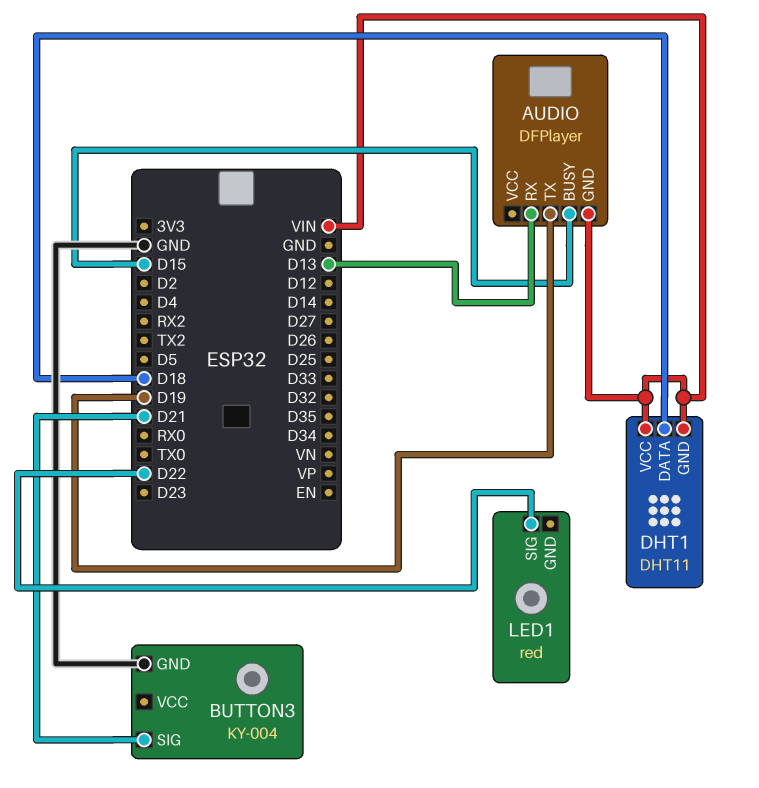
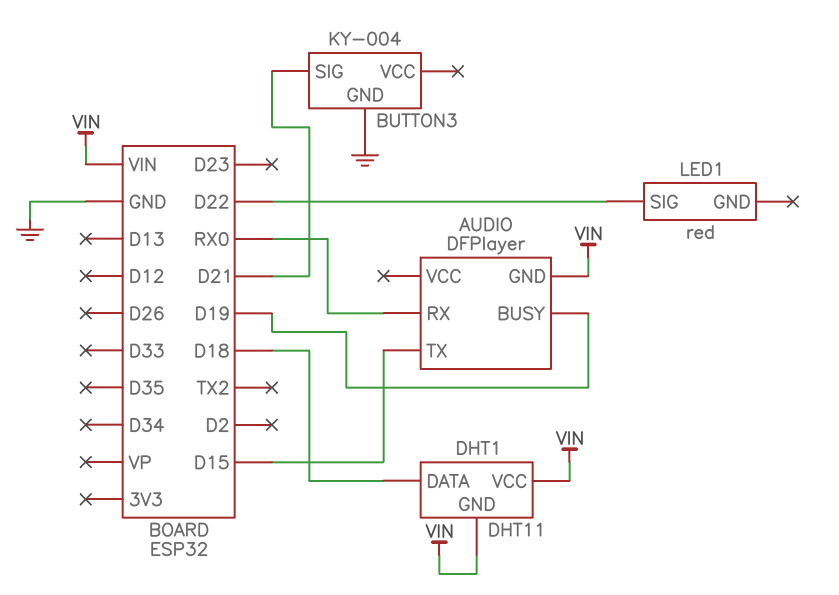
AUDIO pin BUSY: D15 -> D19
AUDIO pin RX: D13 -> RX0
AUDIO pin TX: D19 -> D15

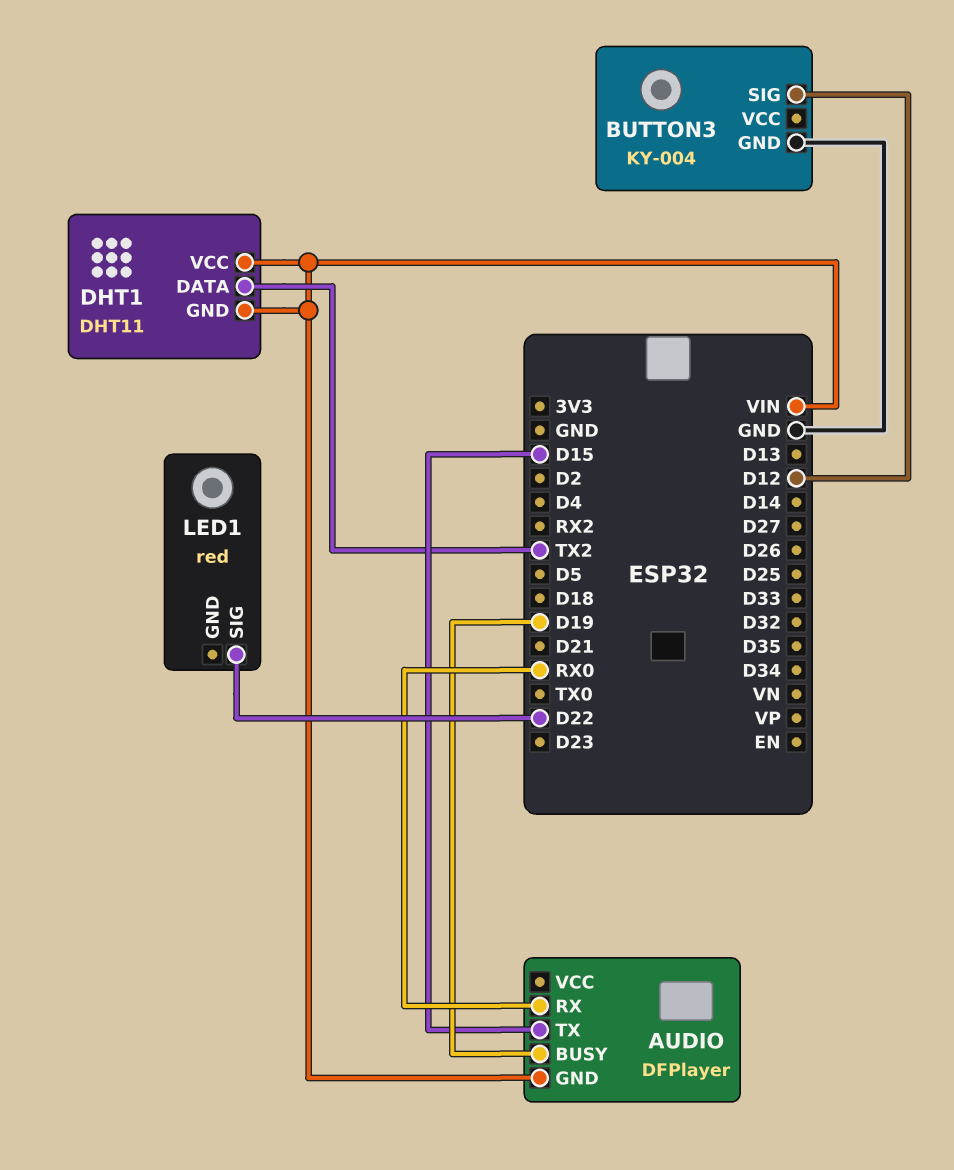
BUTTON3 pin SIG: D21 -> D12
DHT1 pin DATA: D18 -> TX2

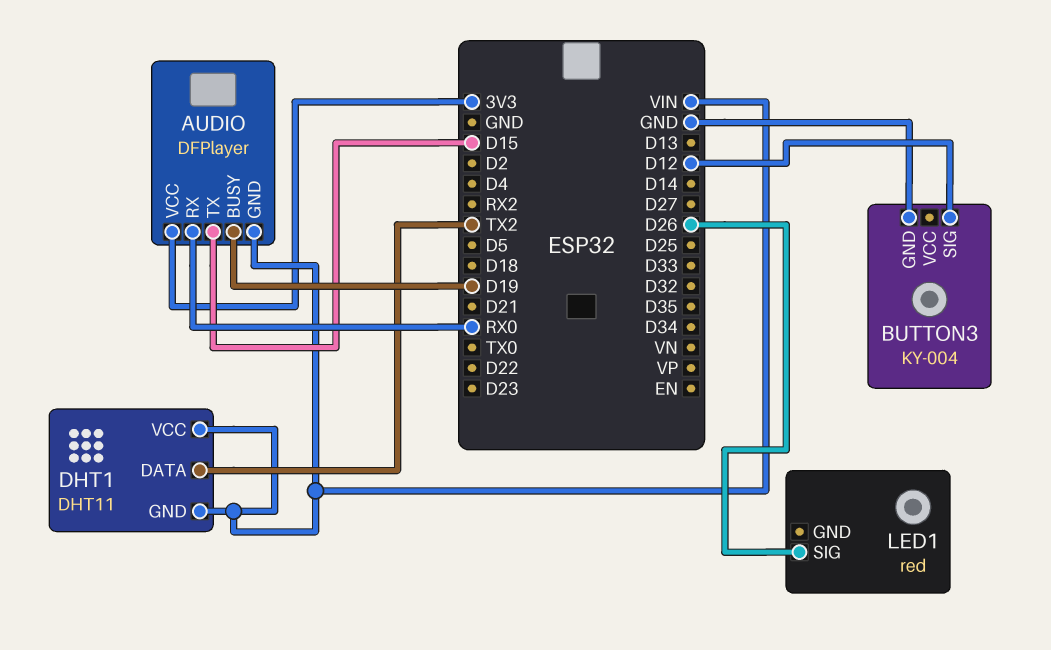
AUDIO pin VCC: none -> 3V3
LED1 pin SIG: D22 -> D26

